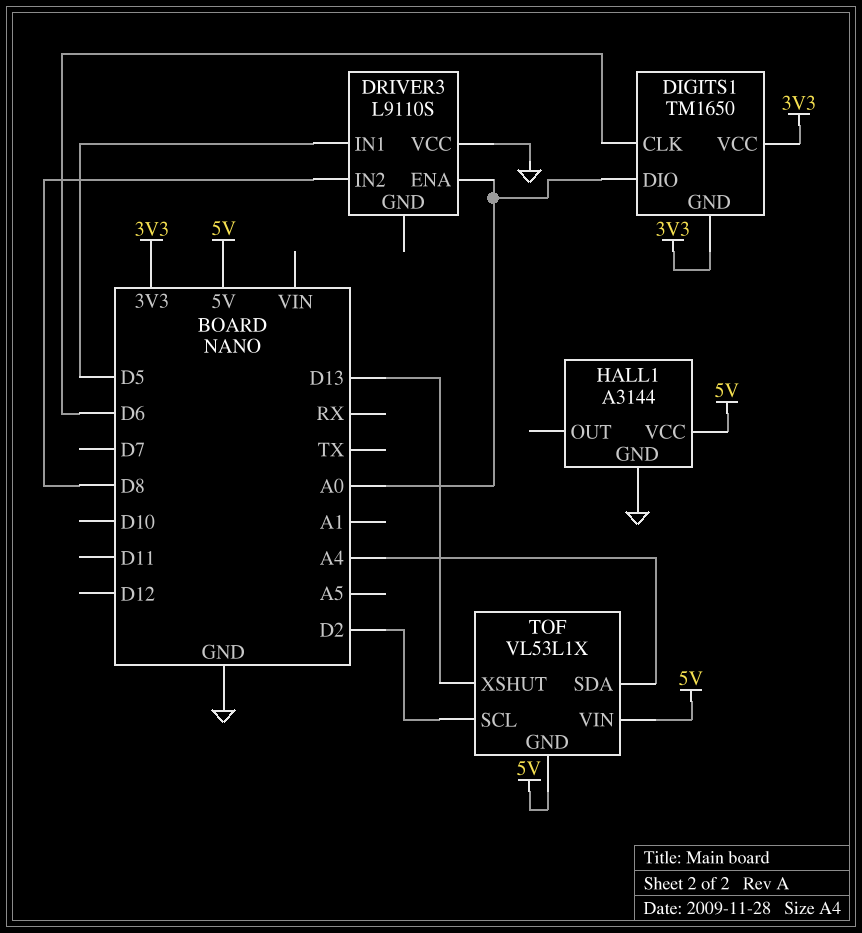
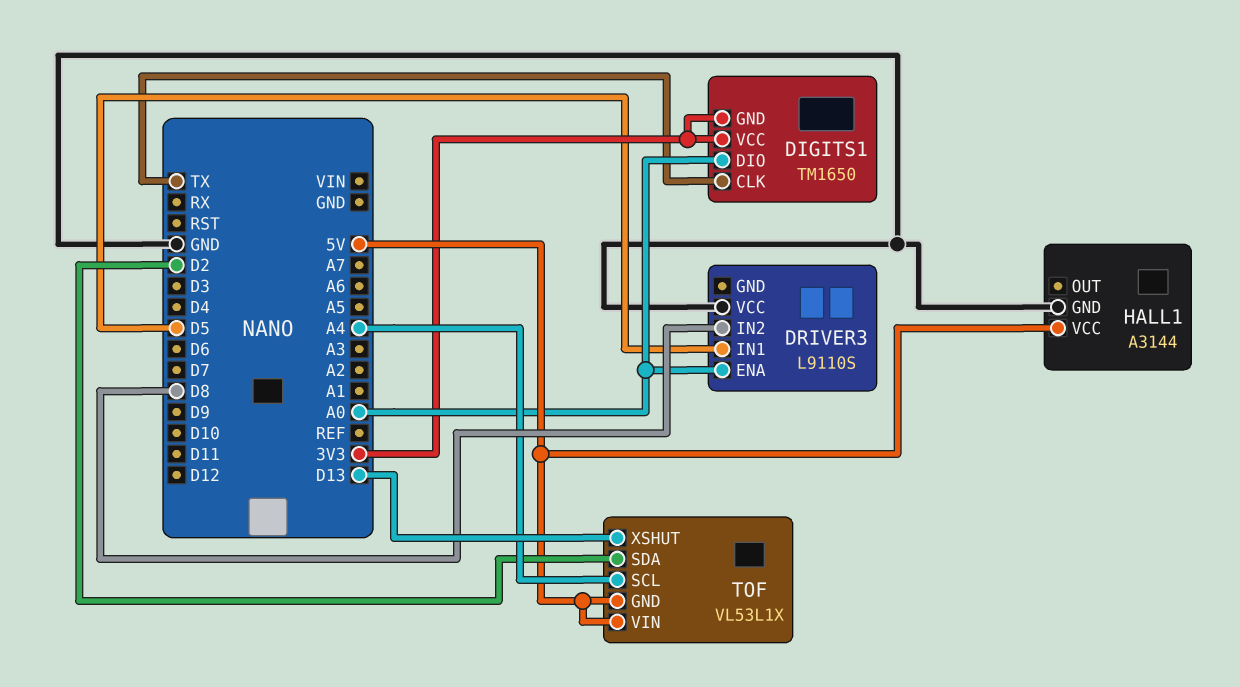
DIGITS1 pin CLK: D6 -> TX
TOF pin SCL: D2 -> A4
TOF pin SDA: A4 -> D2

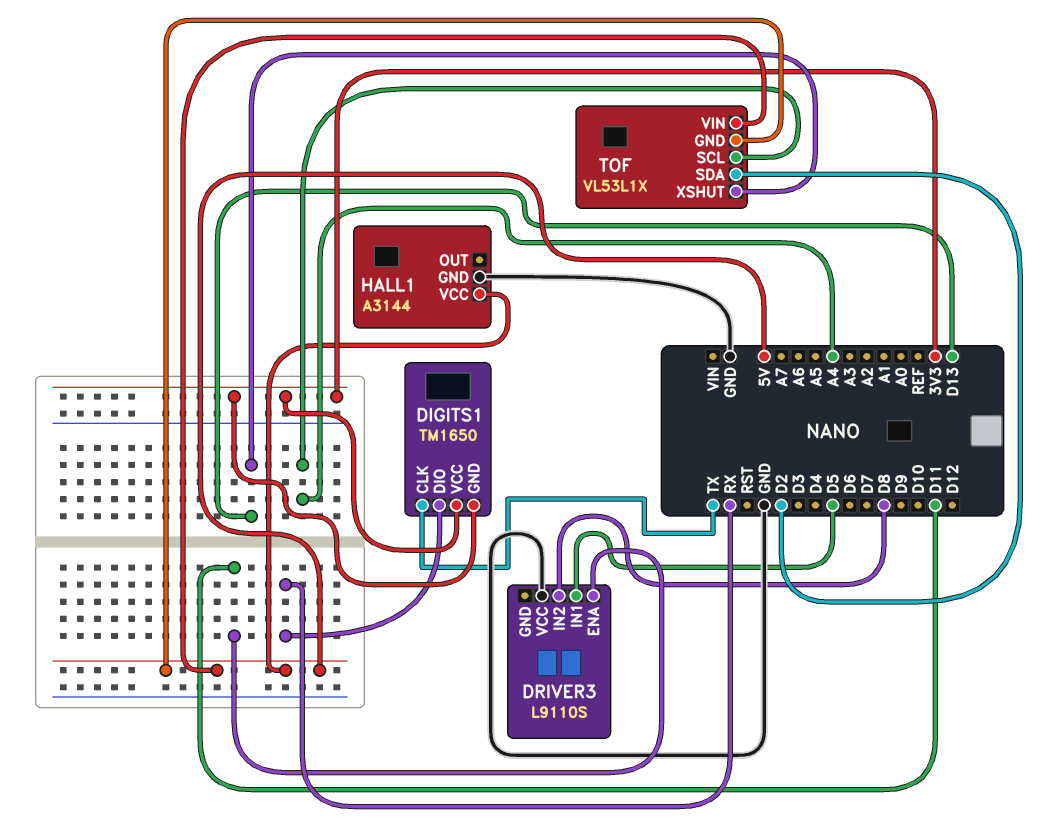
DIGITS1 pin DIO: A0 -> RX
DRIVER3 pin ENA: A0 -> D11

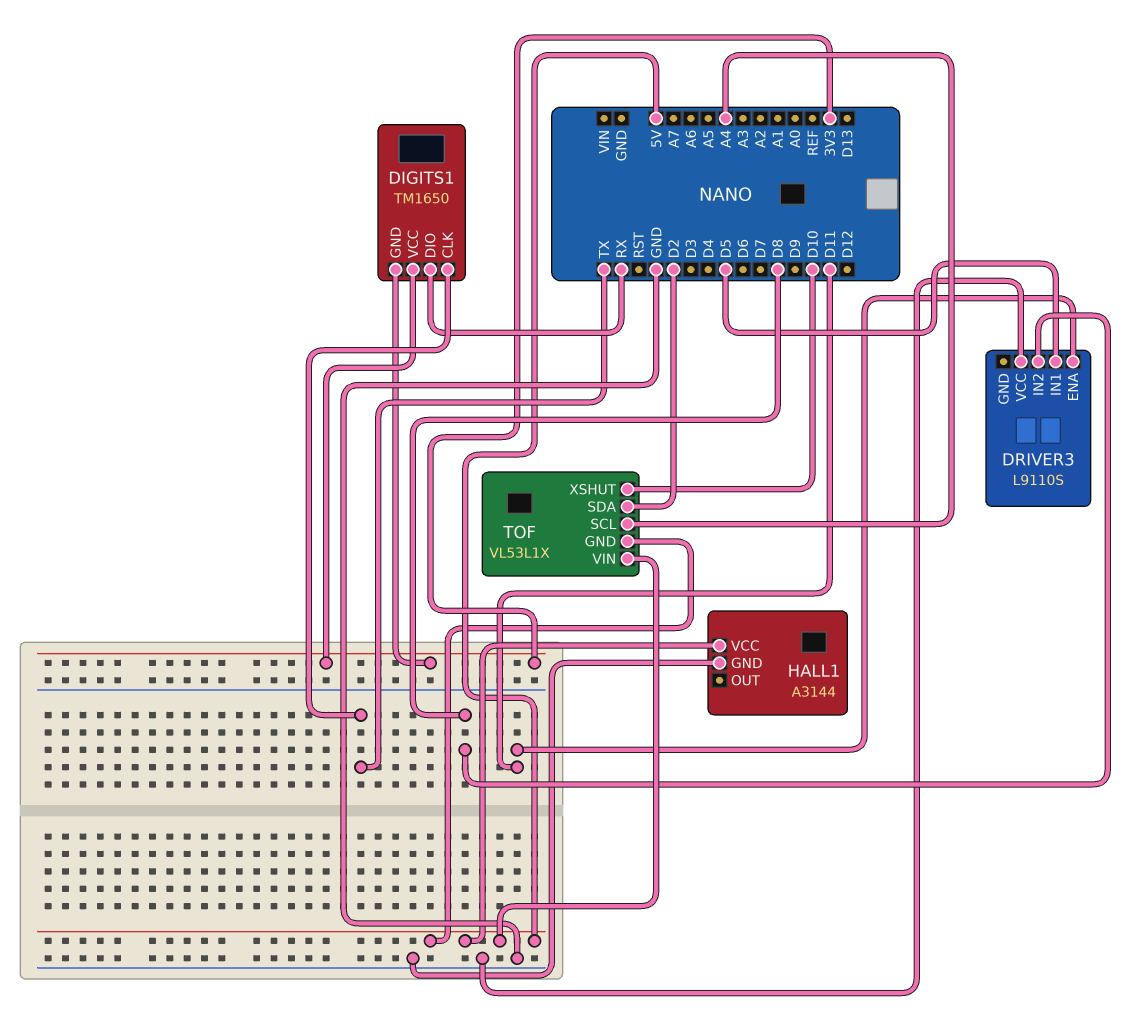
TOF pin XSHUT: D13 -> D10

